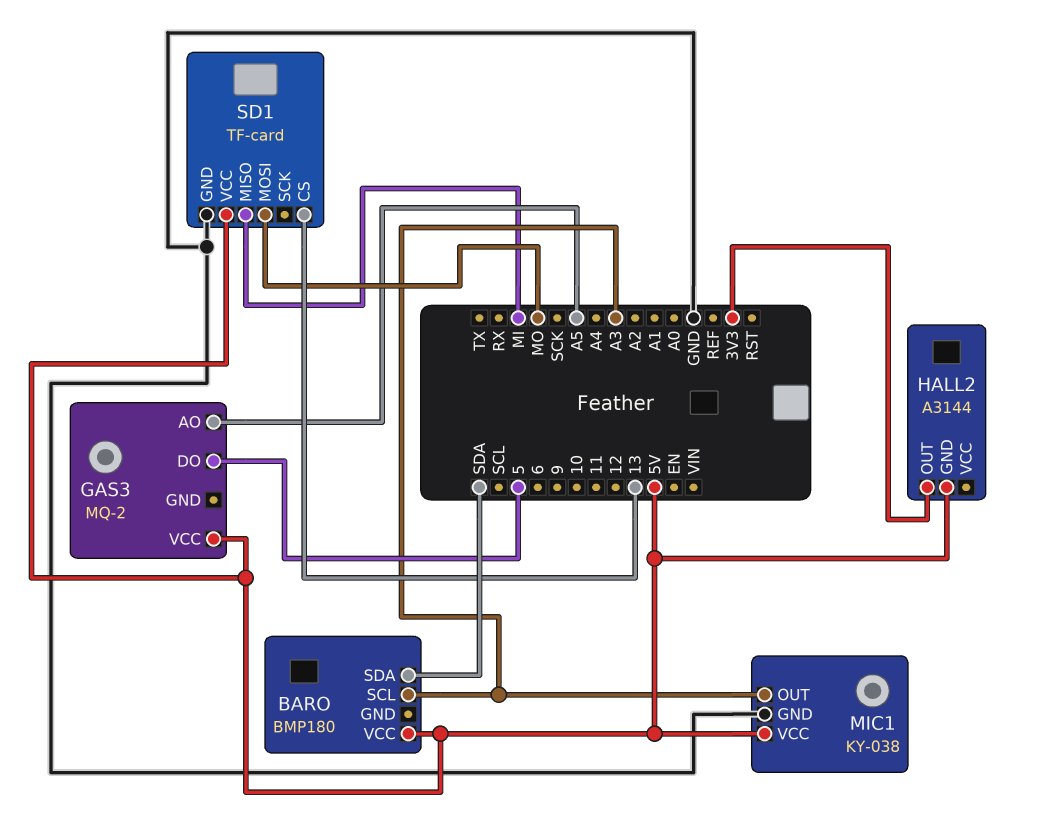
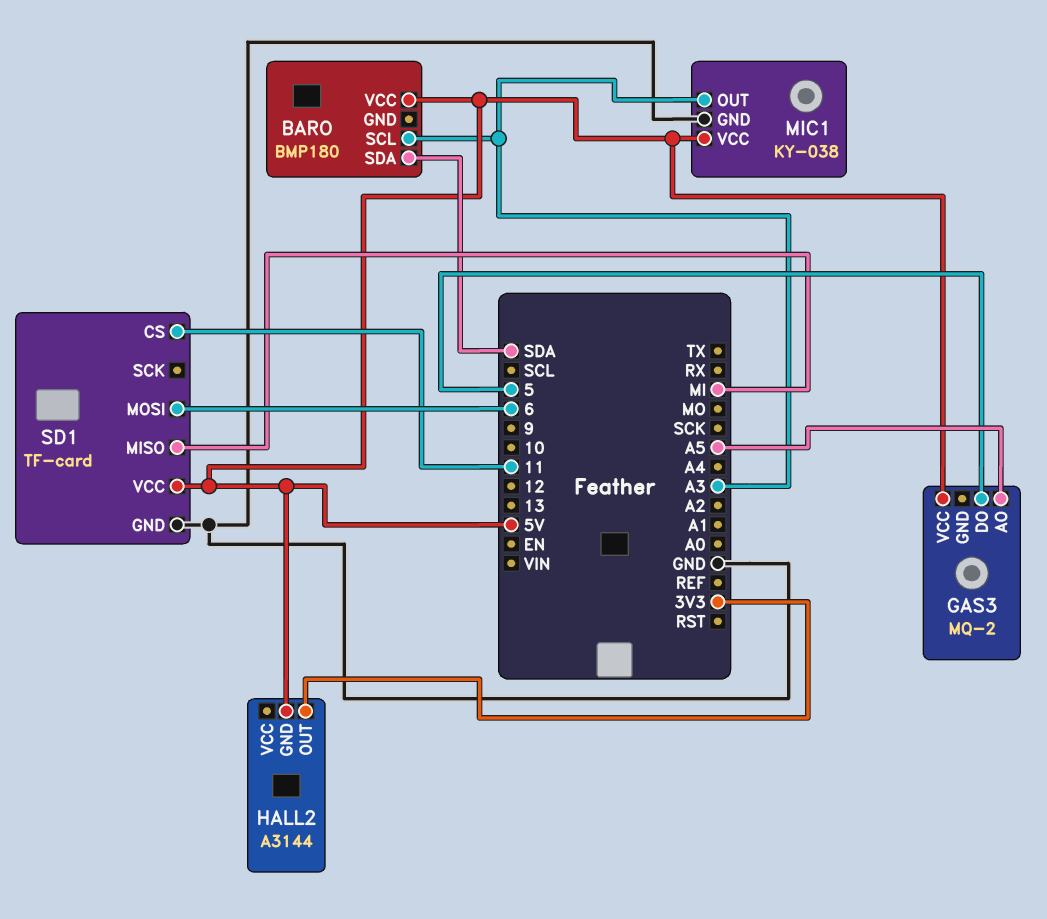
SD1 pin CS: 13 -> 11
SD1 pin MOSI: MO -> 6

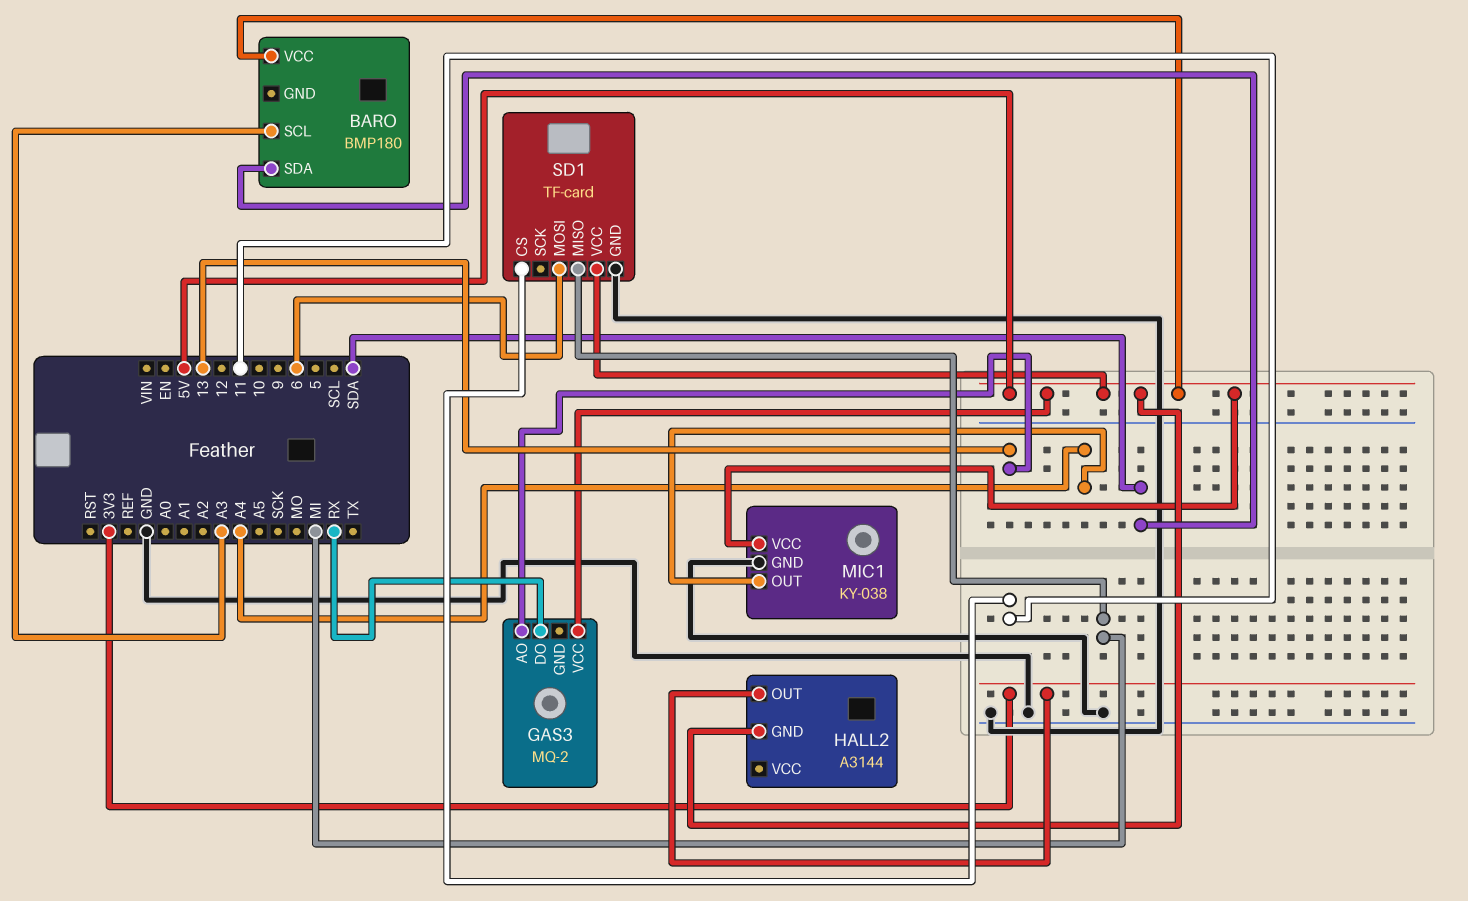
GAS3 pin AO: A5 -> 13
GAS3 pin DO: 5 -> RX
MIC1 pin OUT: A3 -> A4

